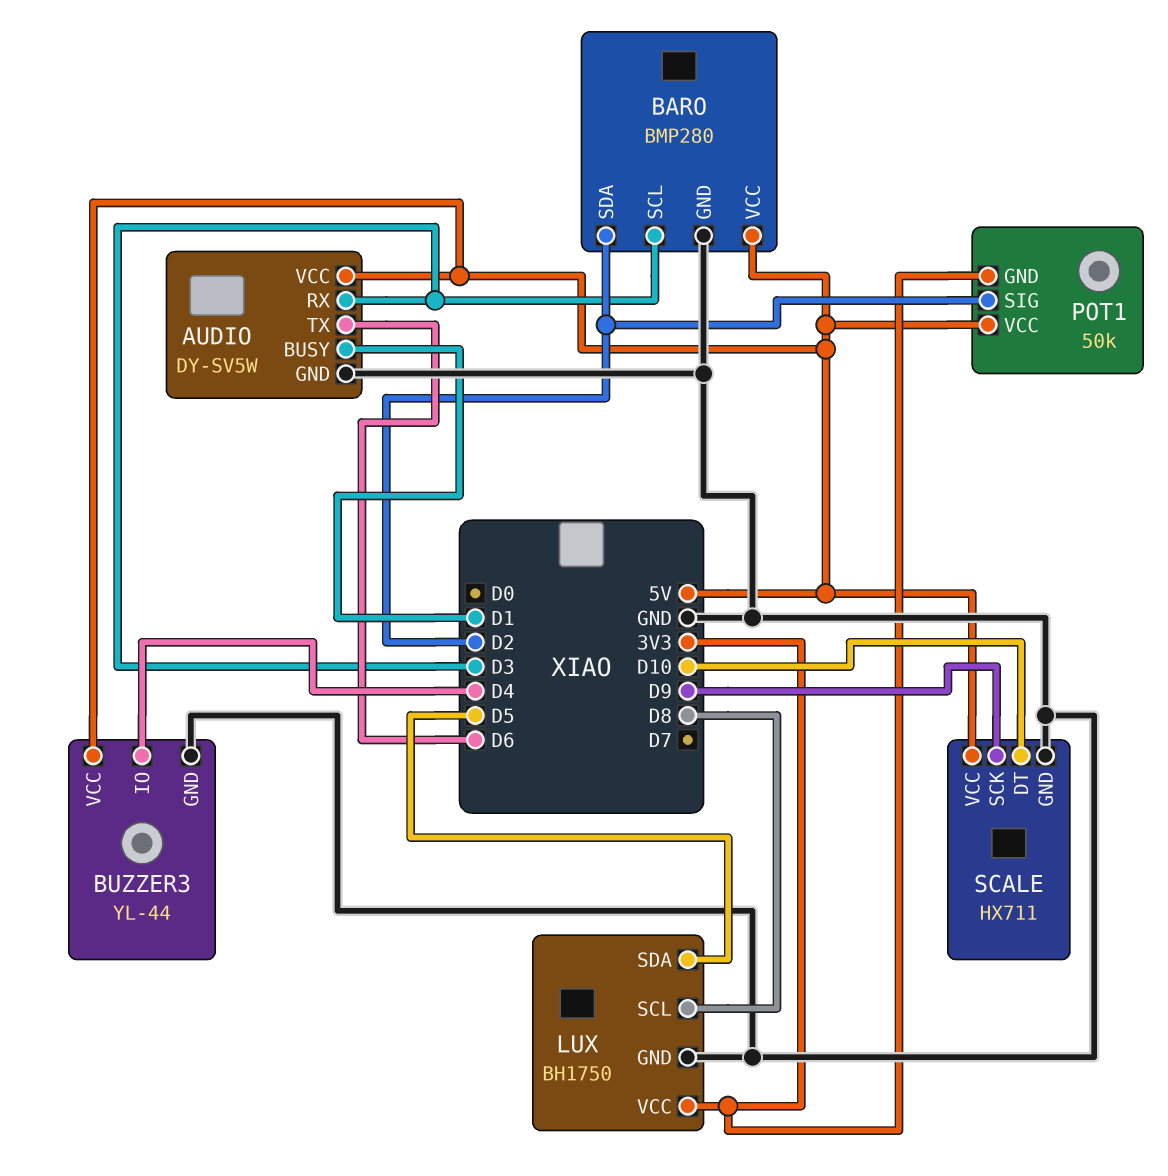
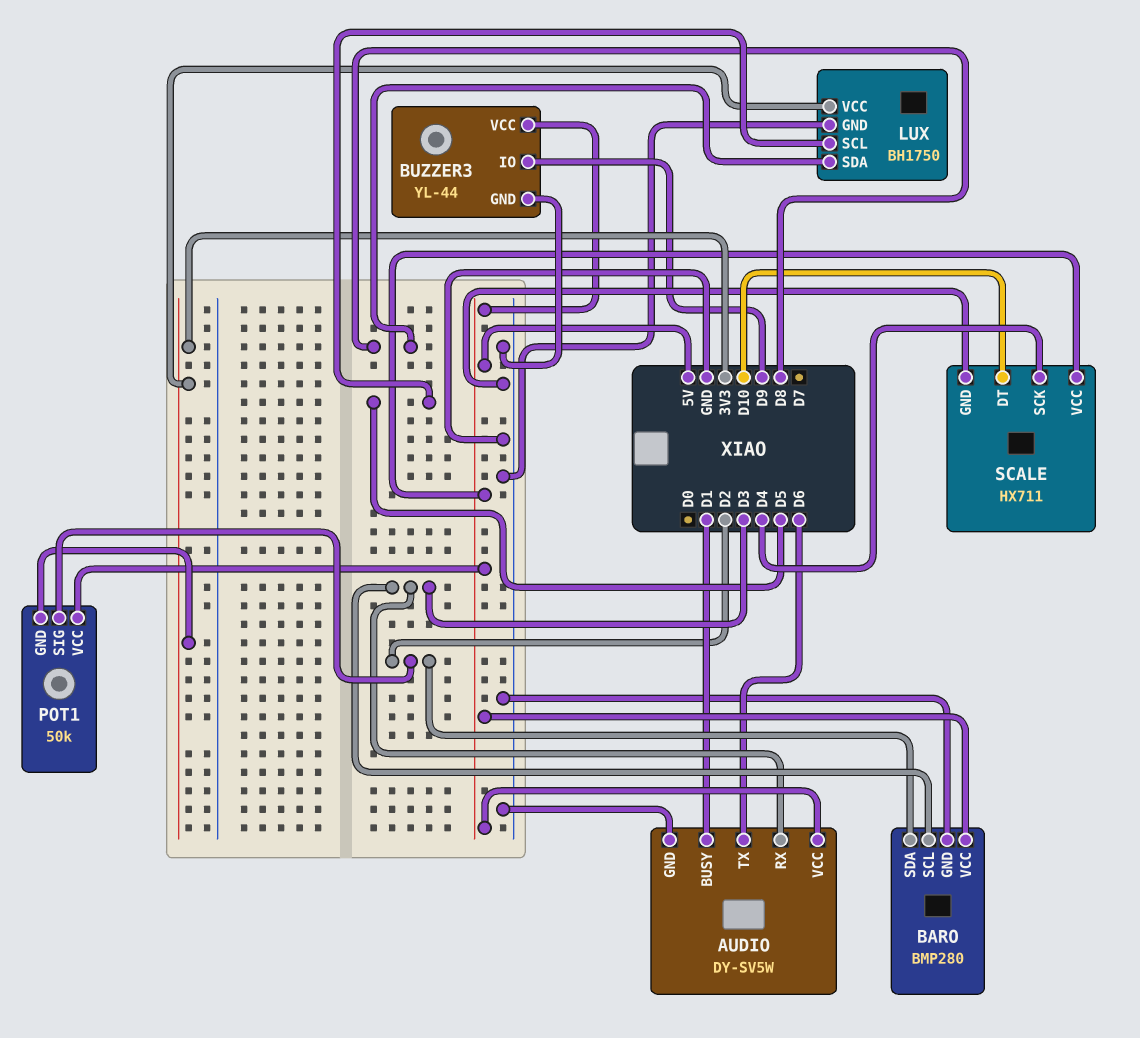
BUZZER3 pin IO: D4 -> D9
LUX pin SCL: D8 -> D5
LUX pin SDA: D5 -> D8
SCALE pin SCK: D9 -> D4

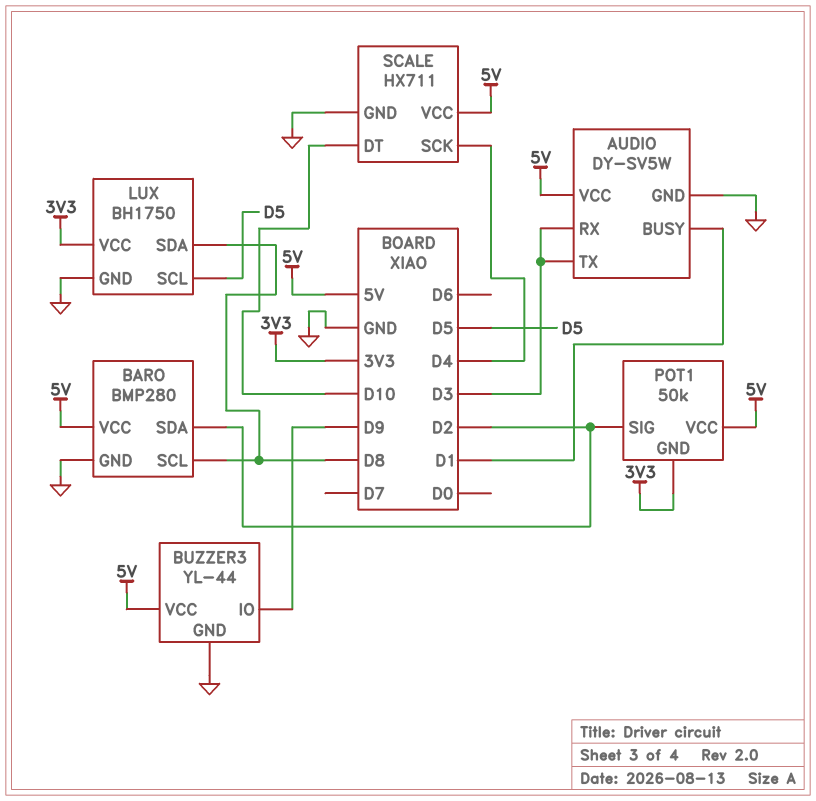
AUDIO pin TX: D6 -> D3
BARO pin SCL: D3 -> D8

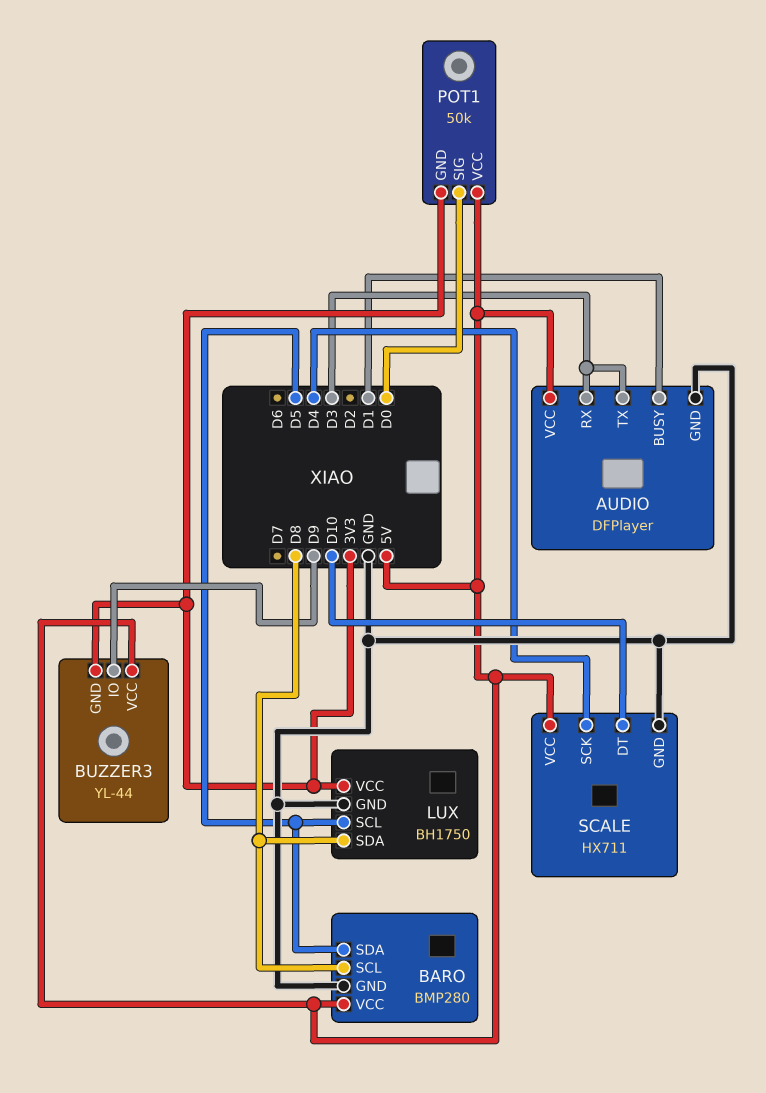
AUDIO: DY-SV5W -> DFPlayer
BARO pin SDA: D2 -> D5
BUZZER3 pin GND: GND -> 3V3
POT1 pin SIG: D2 -> D0

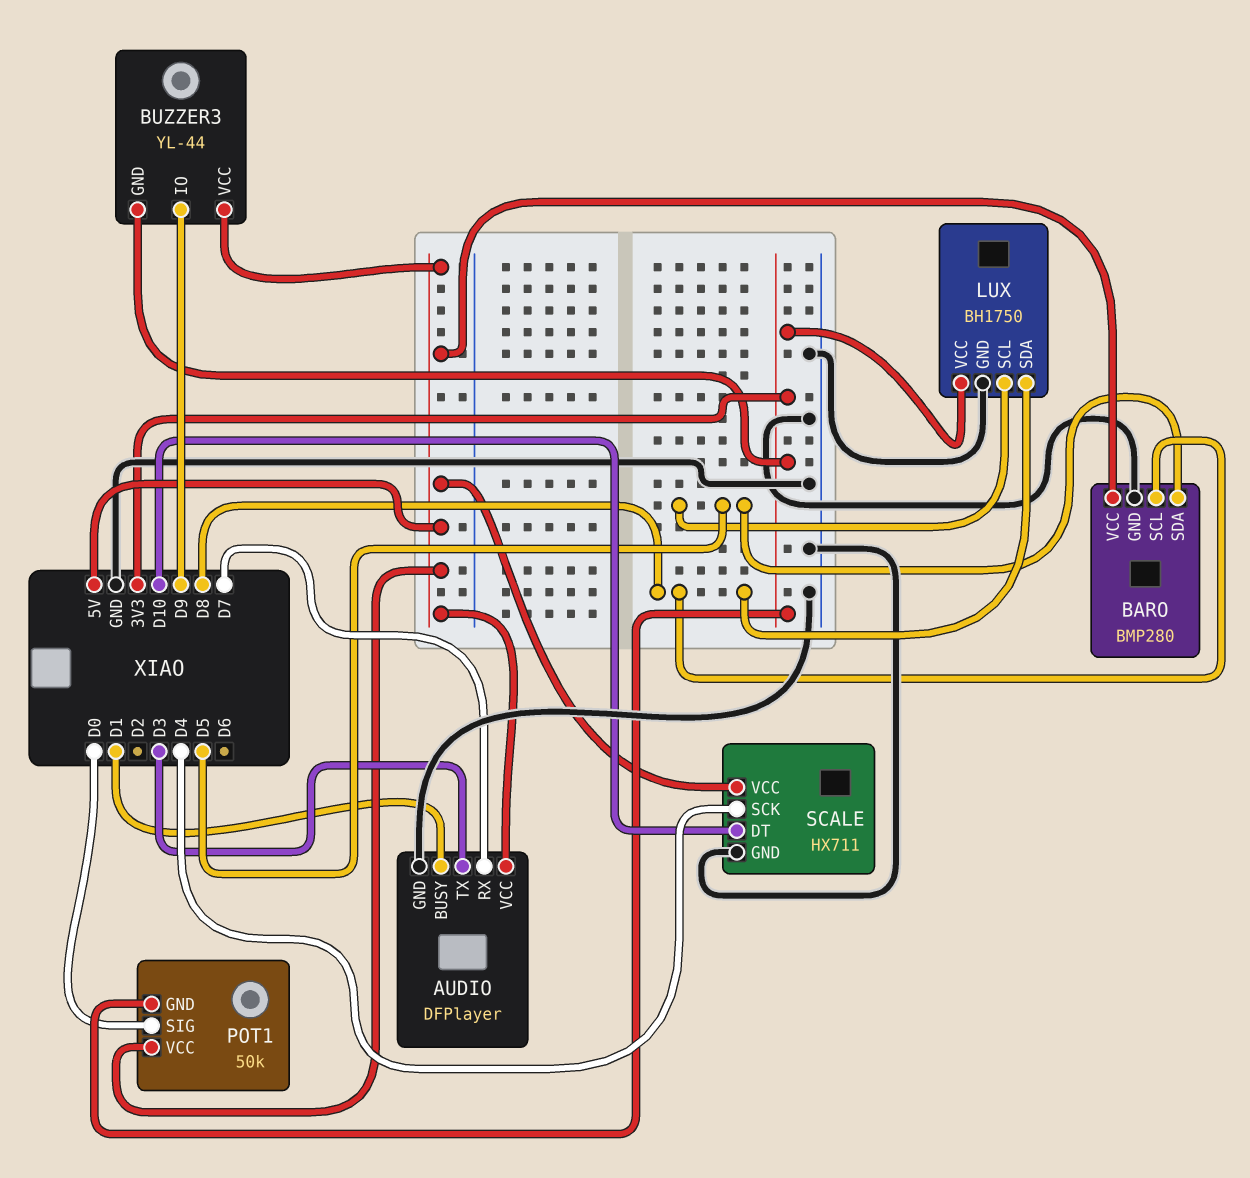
AUDIO pin RX: D3 -> D7

